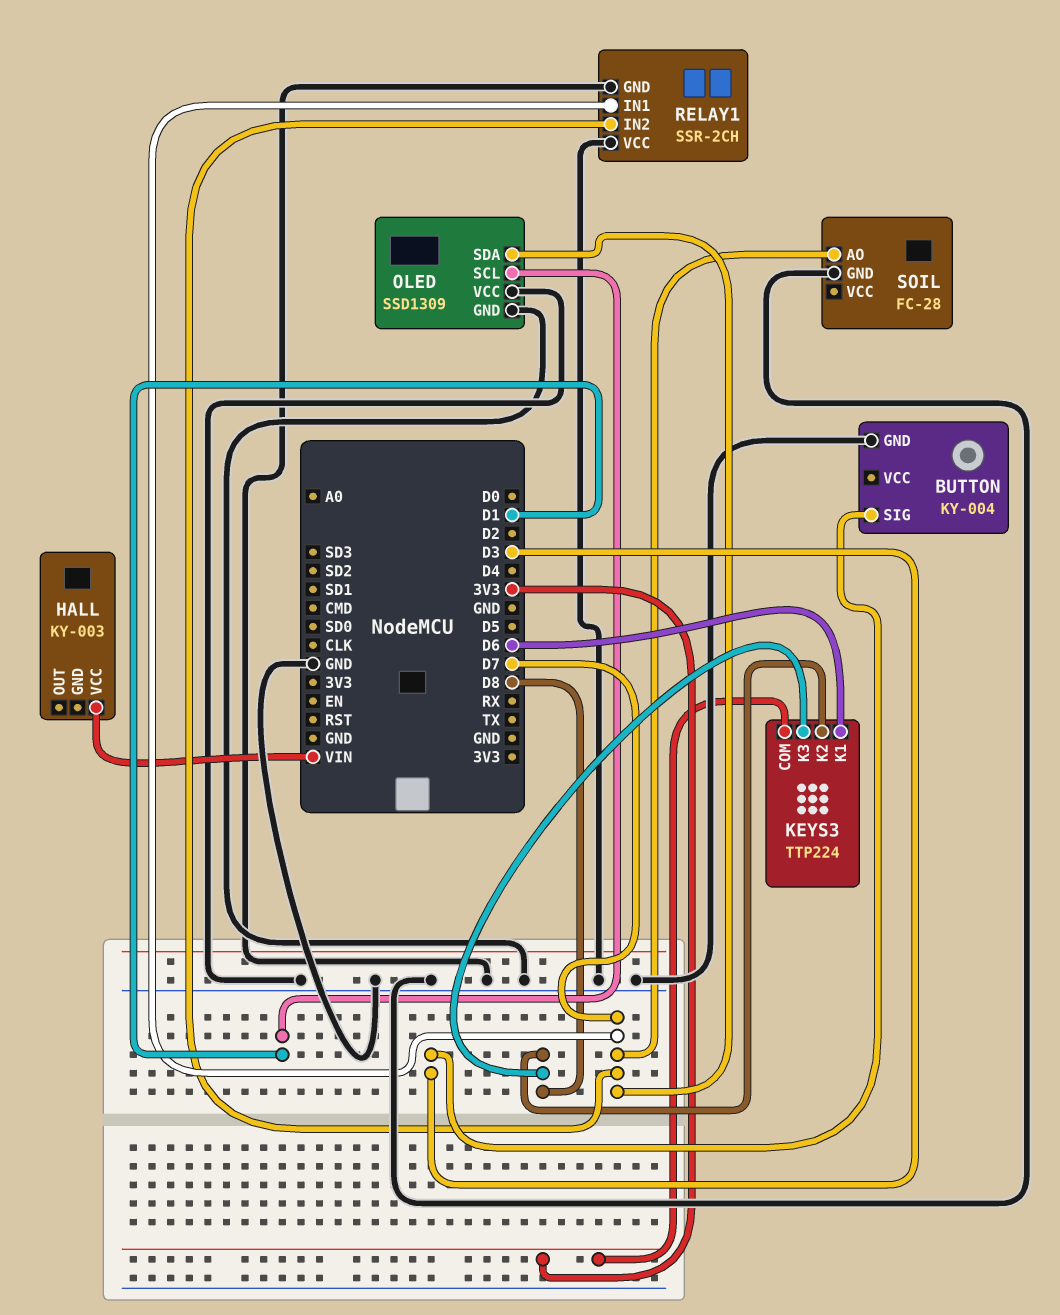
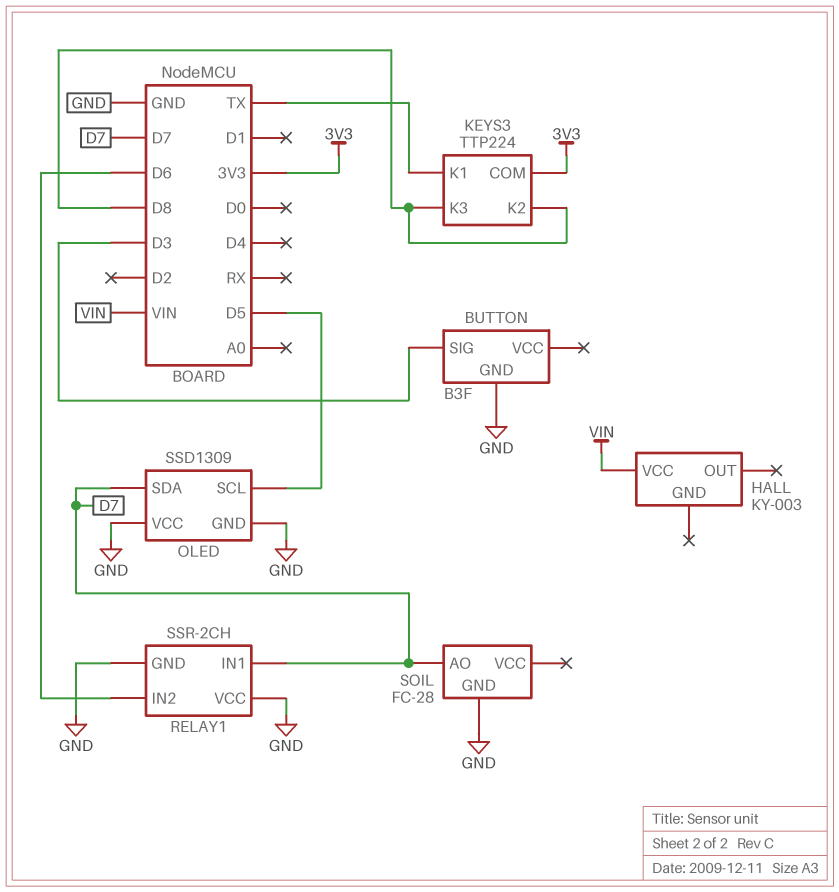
BUTTON: KY-004 -> B3F
KEYS3 pin K1: D6 -> TX
OLED pin SCL: D1 -> D5
RELAY1 pin IN2: D7 -> D6

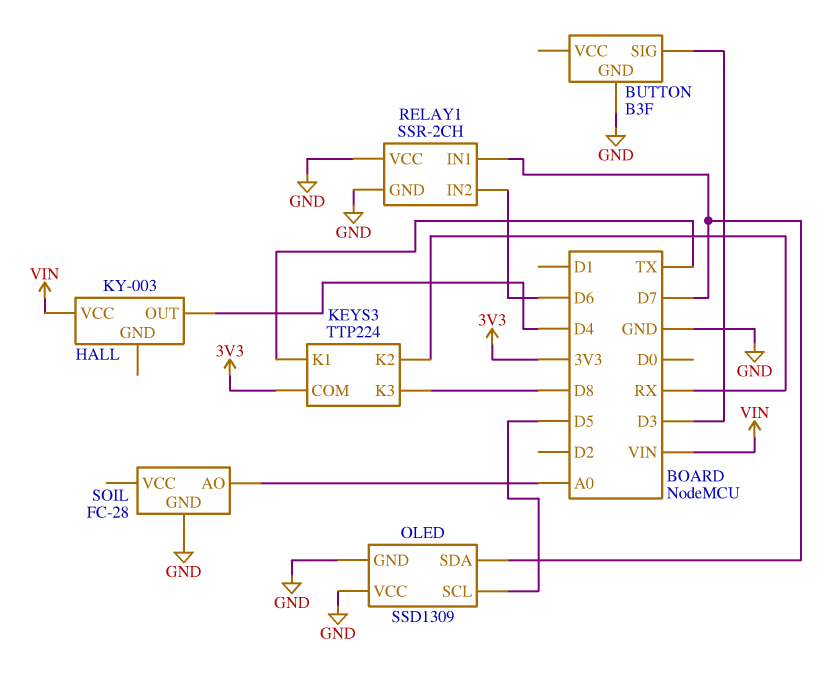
HALL pin OUT: none -> D4
KEYS3 pin K2: D8 -> RX
SOIL pin AO: D7 -> A0

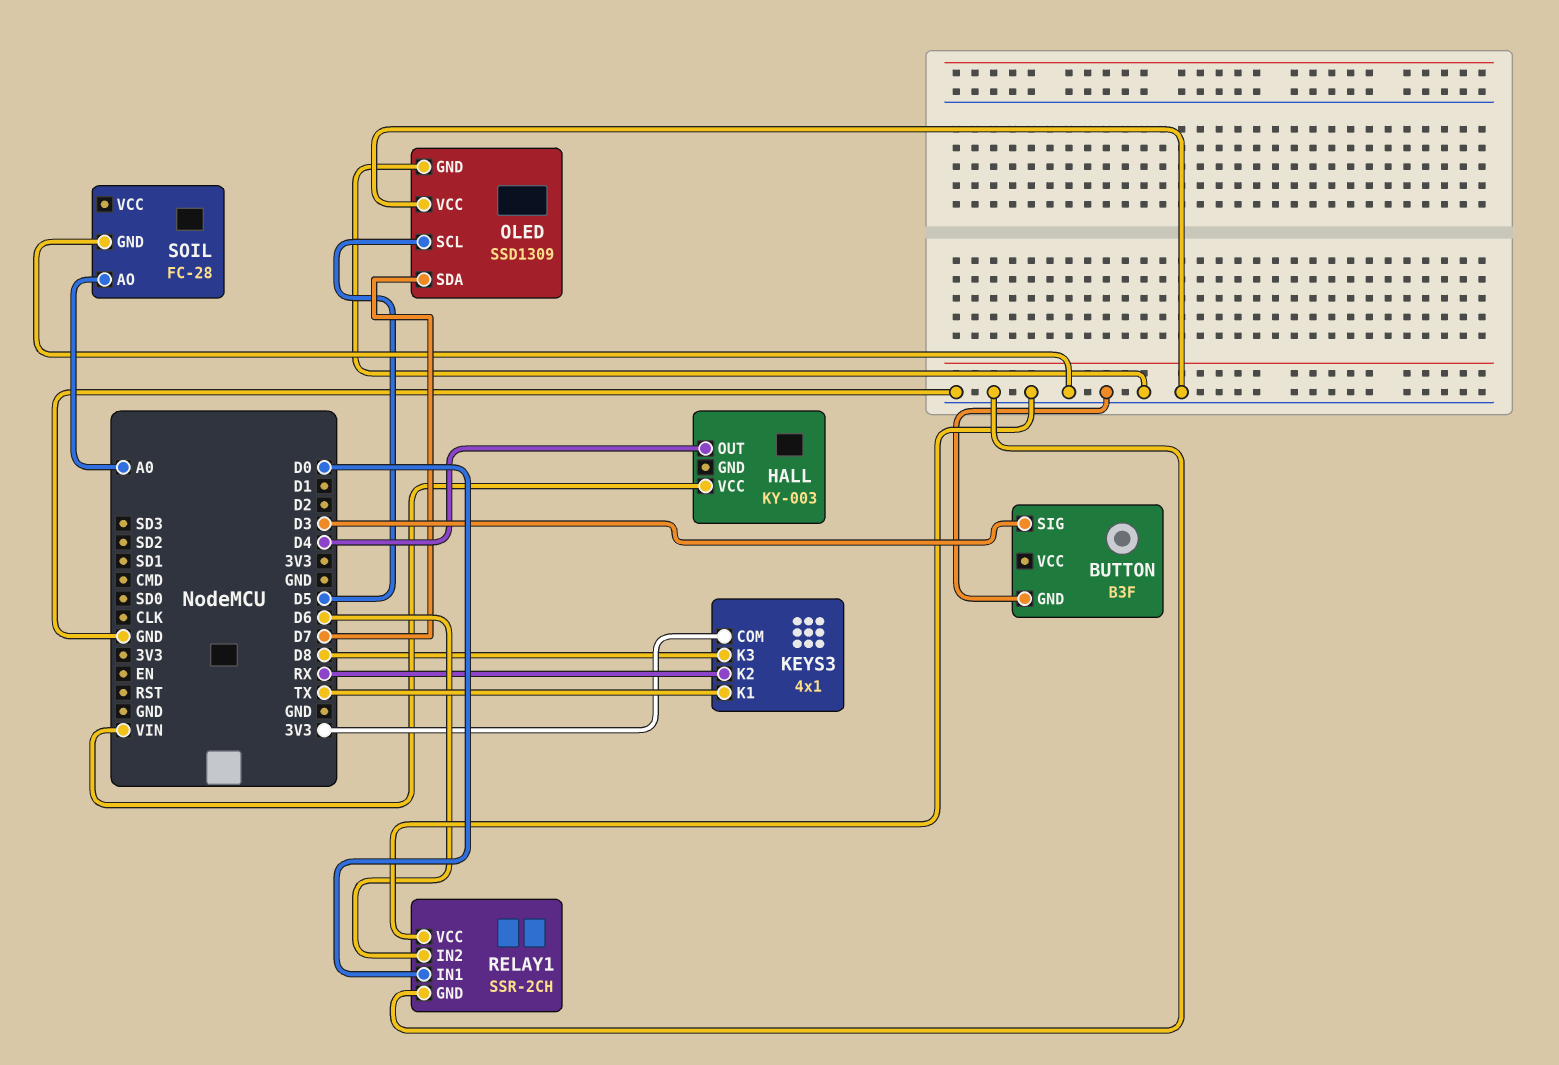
KEYS3: TTP224 -> 4x1
RELAY1 pin IN1: D7 -> D0

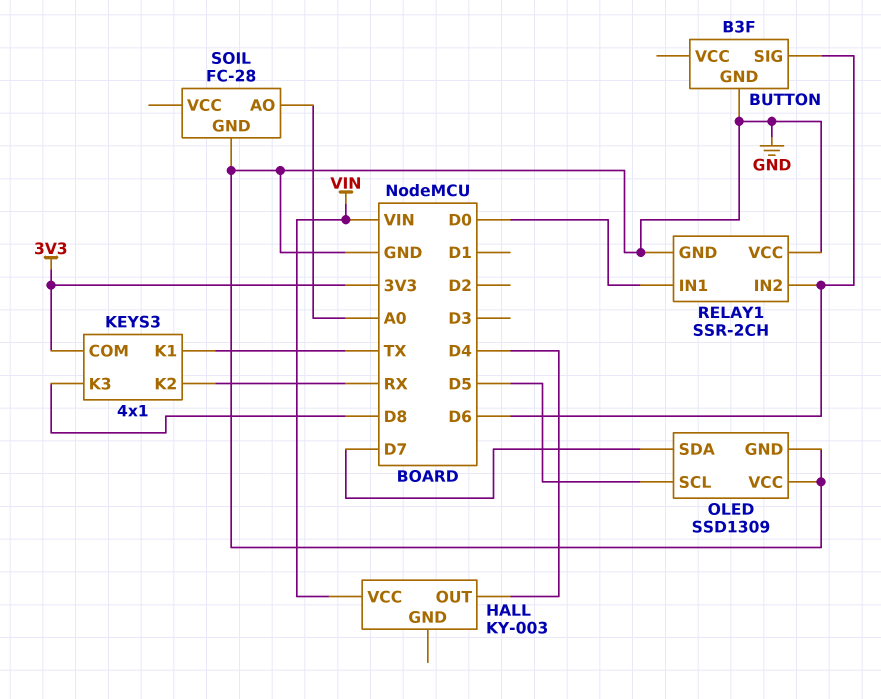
BUTTON pin SIG: D3 -> D6

